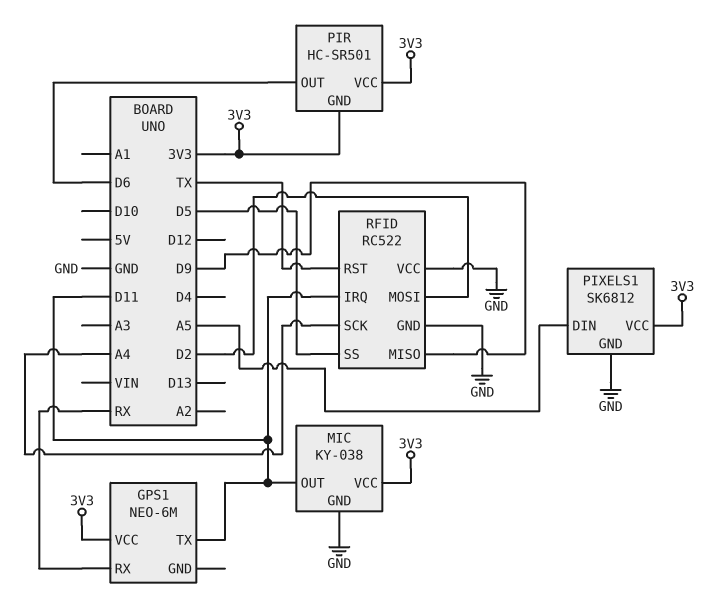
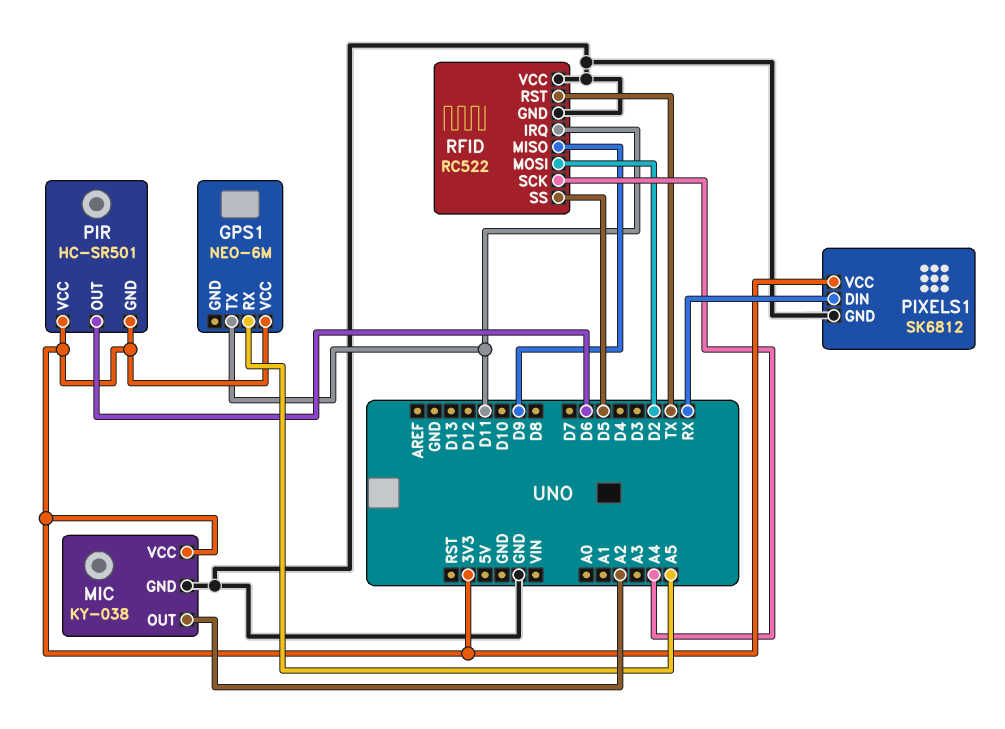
GPS1 pin RX: RX -> A5
MIC pin OUT: D11 -> A2
PIXELS1 pin DIN: A5 -> RX

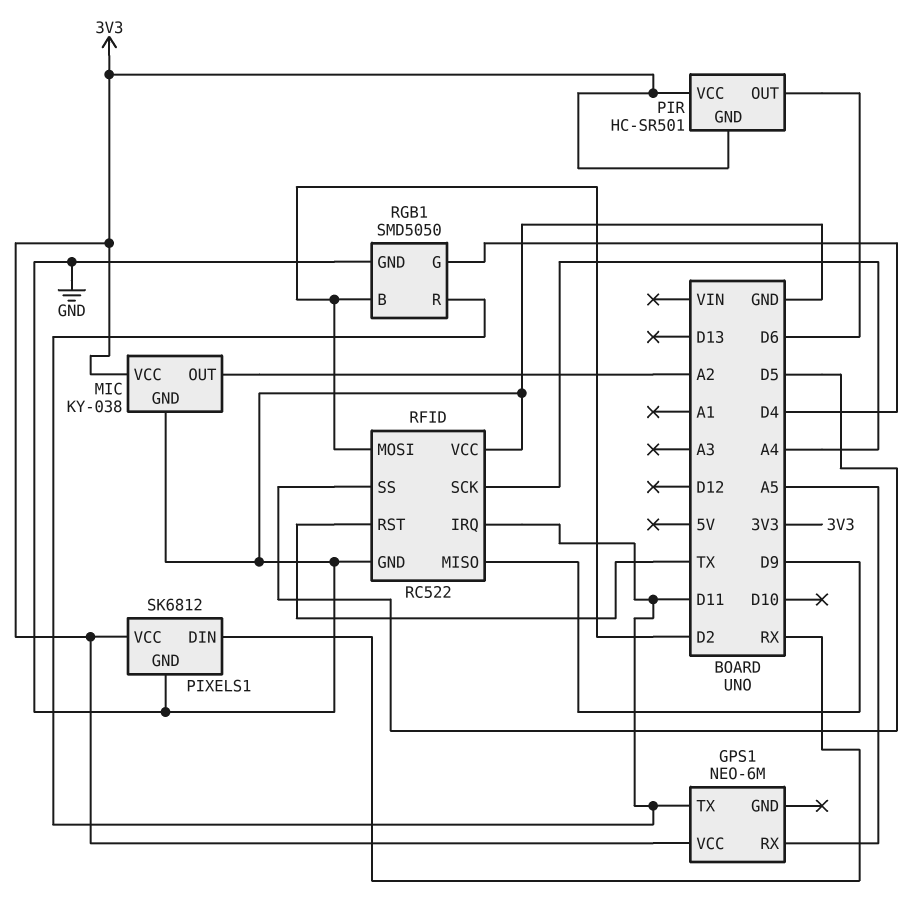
RGB1: none -> SMD5050
RGB1 pin B: none -> D2
RGB1 pin G: none -> D4
RGB1 pin GND: none -> GND
RGB1 pin R: none -> D11

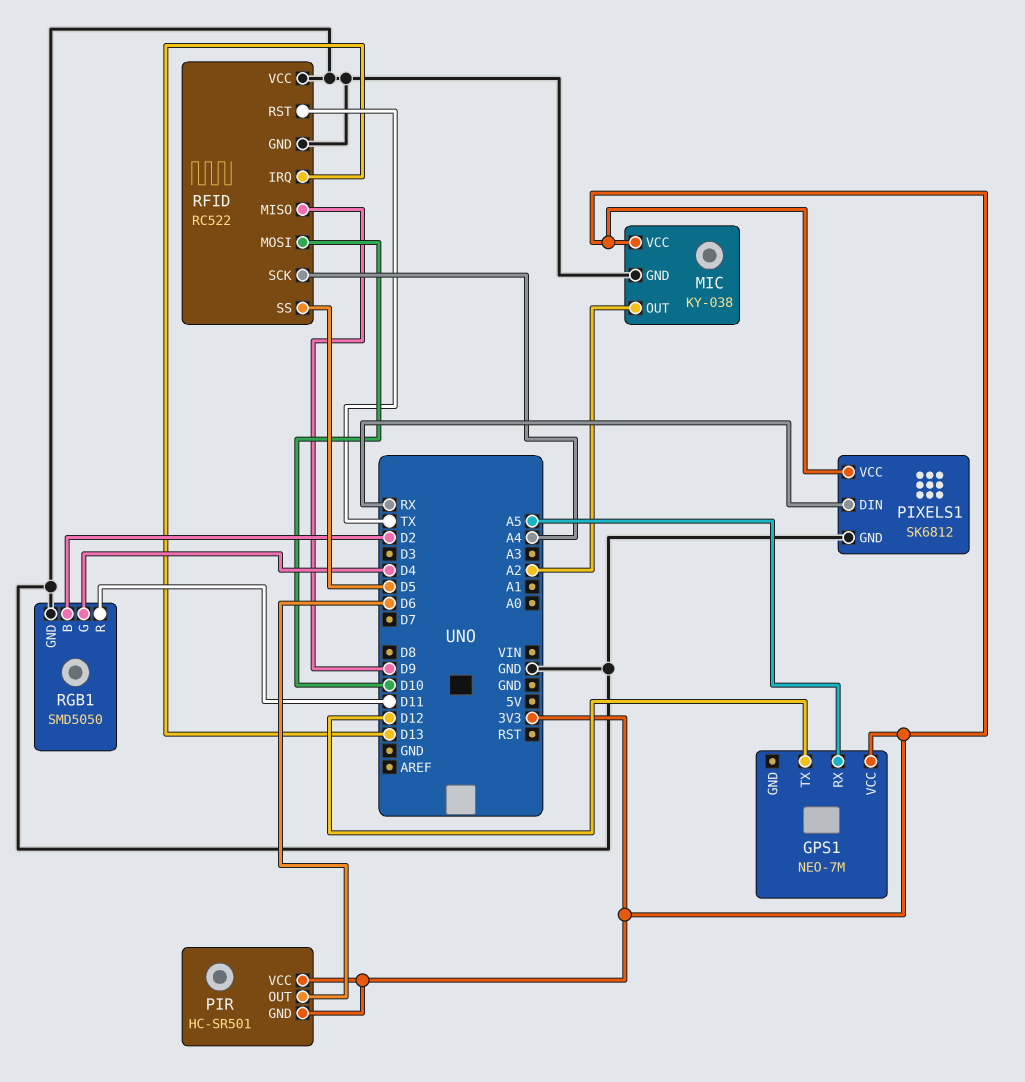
GPS1: NEO-6M -> NEO-7M
GPS1 pin TX: D11 -> D12
RFID pin IRQ: D11 -> D13
RFID pin MOSI: D2 -> D10

